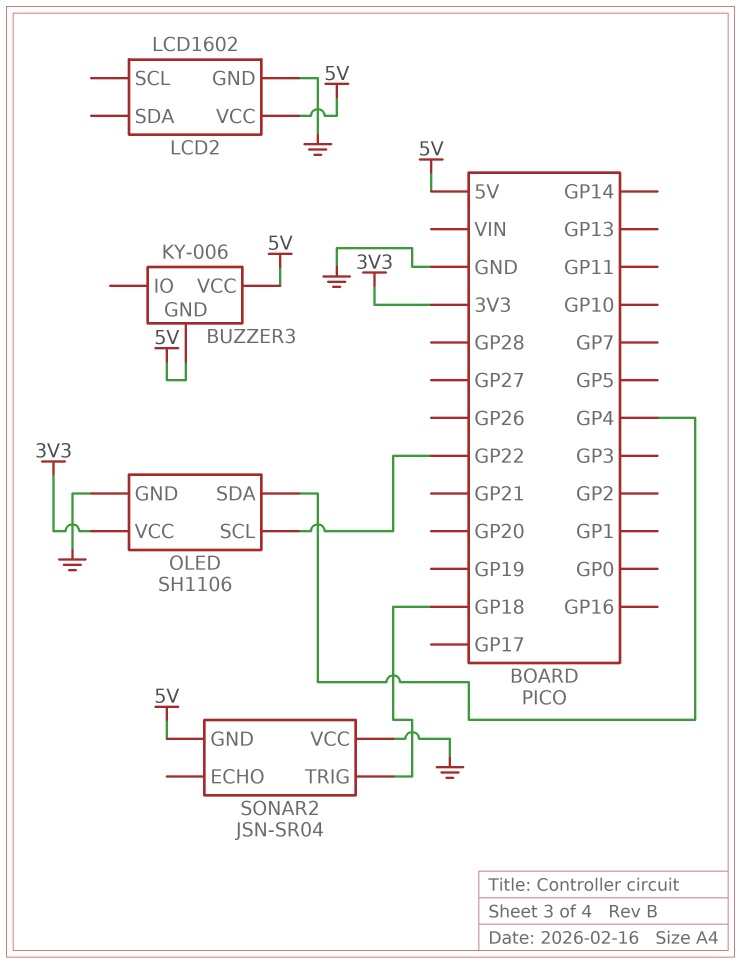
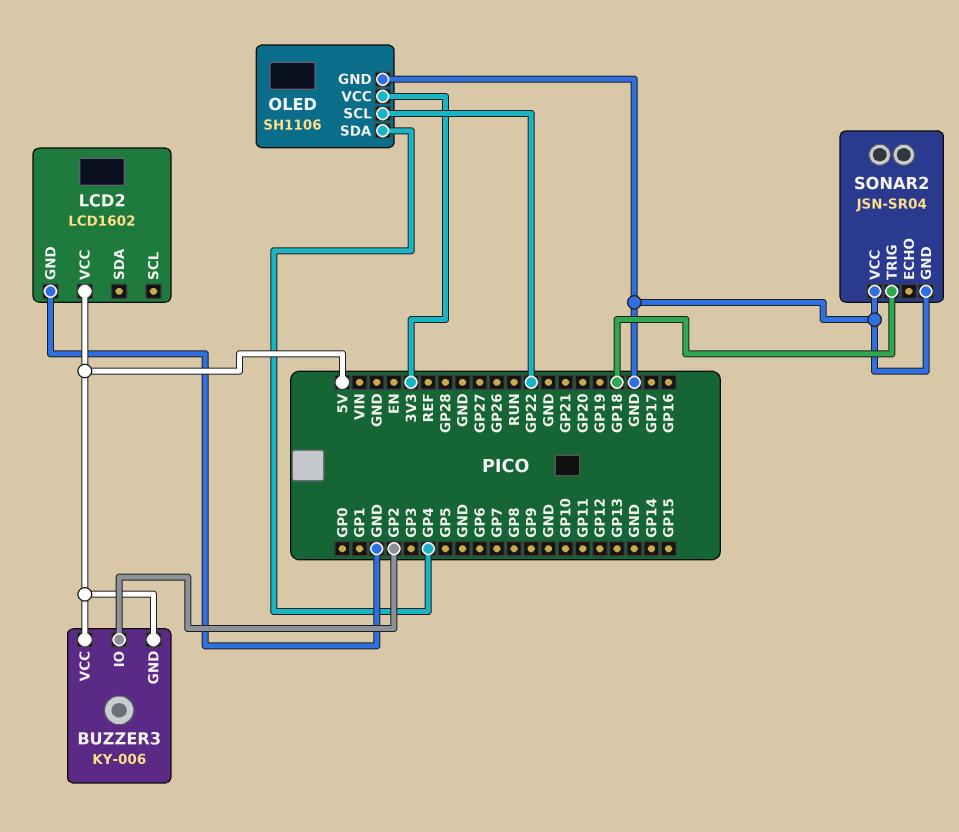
BUZZER3 pin IO: none -> GP2
SONAR2 pin GND: 5V -> GND

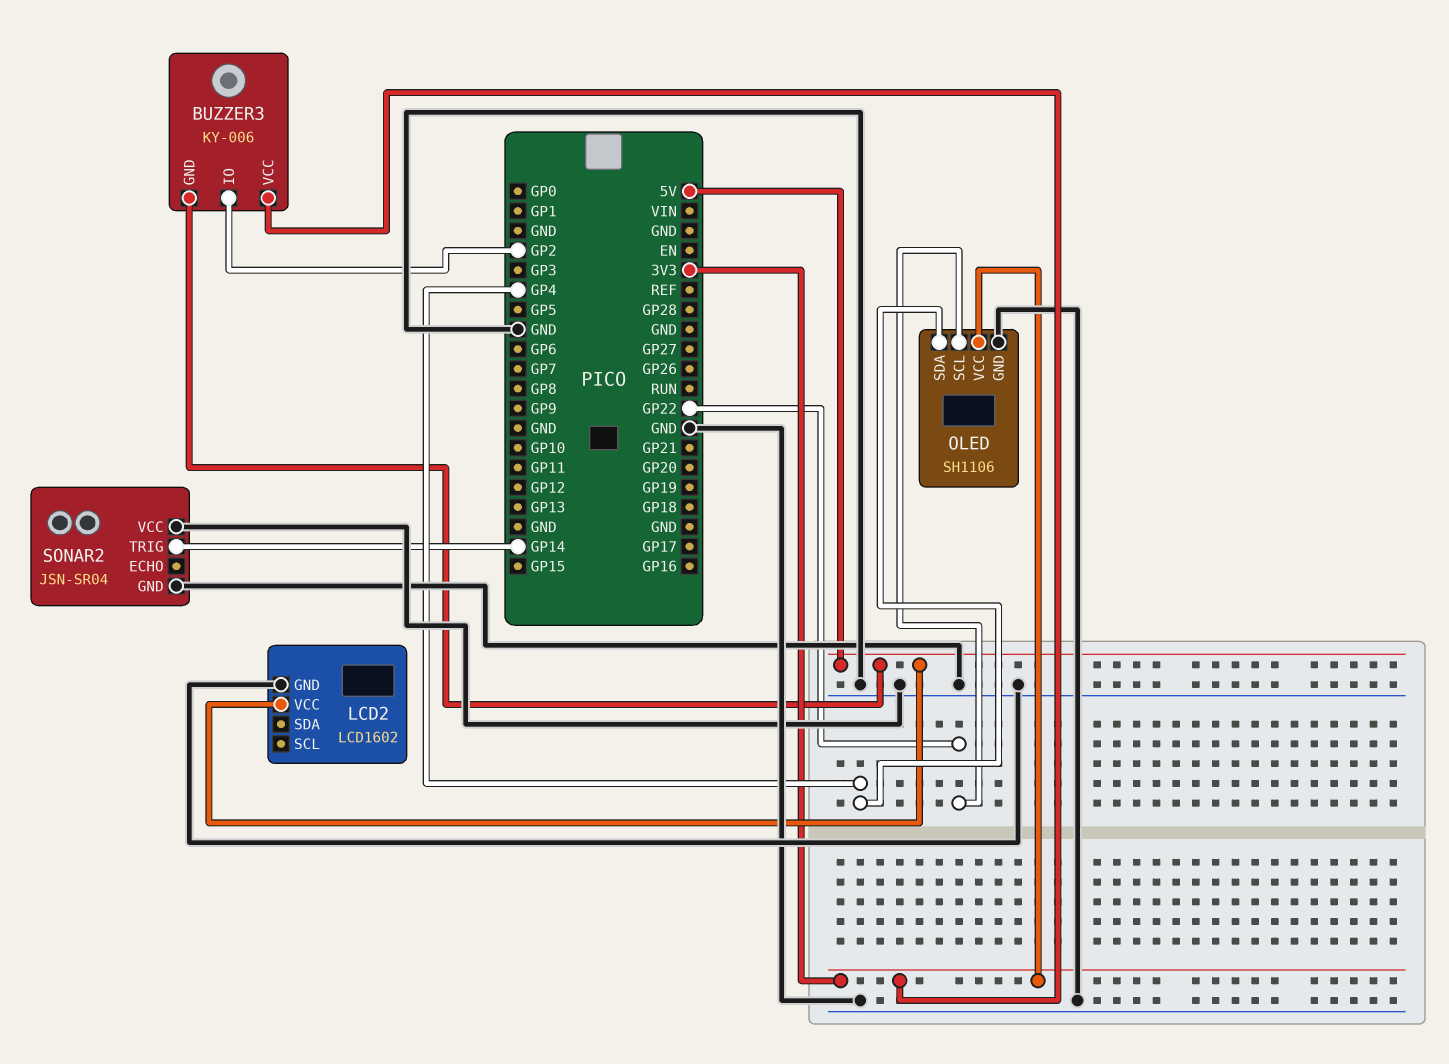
BUZZER3 pin VCC: 5V -> 3V3
SONAR2 pin TRIG: GP18 -> GP14

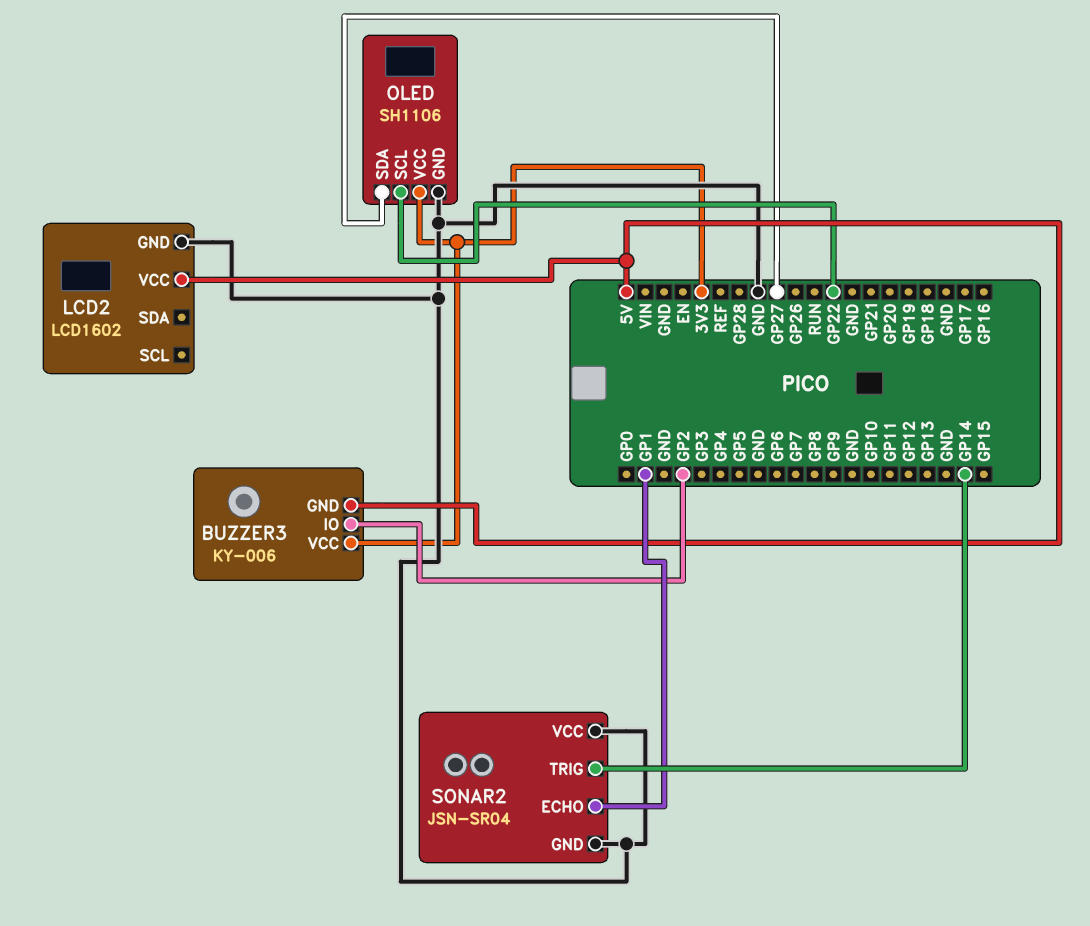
OLED pin SDA: GP4 -> GP27
SONAR2 pin ECHO: none -> GP1

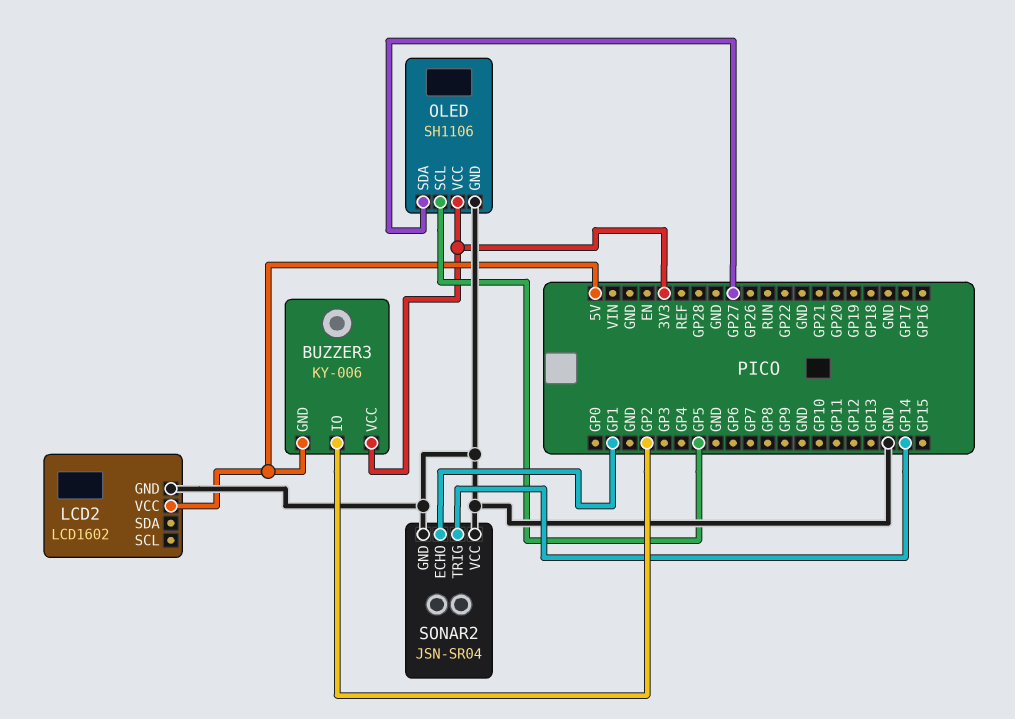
OLED pin SCL: GP22 -> GP5

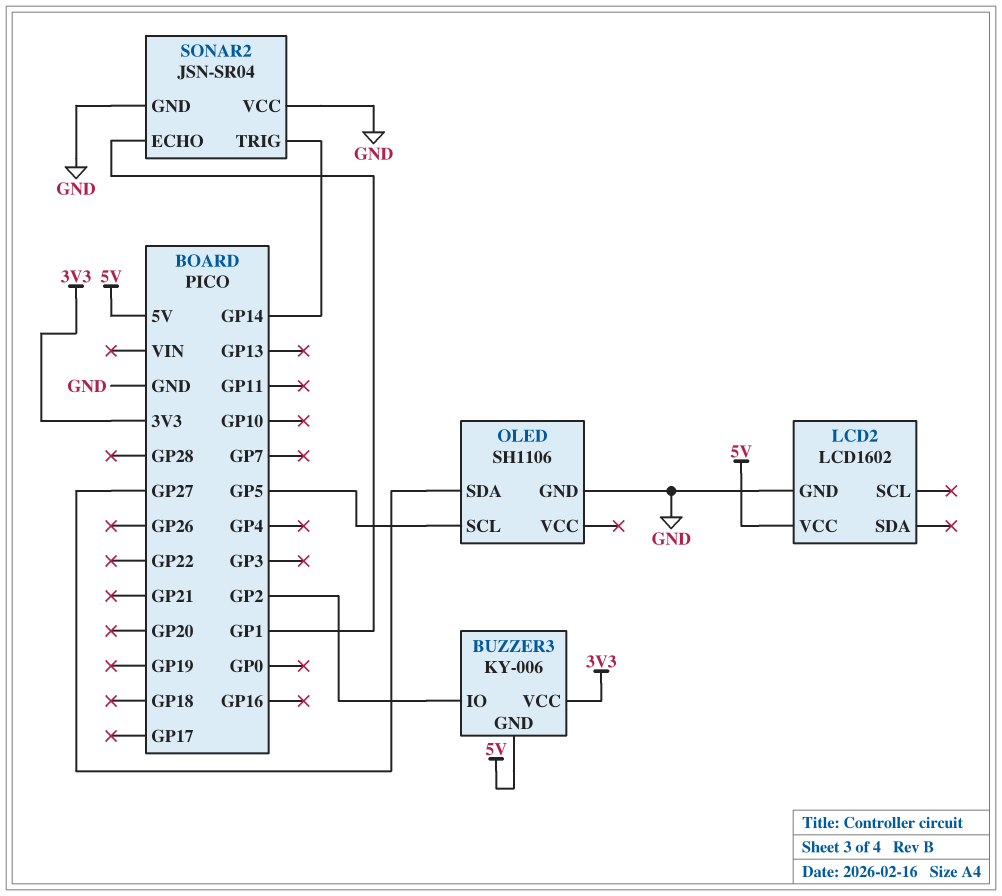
OLED pin VCC: 3V3 -> none

